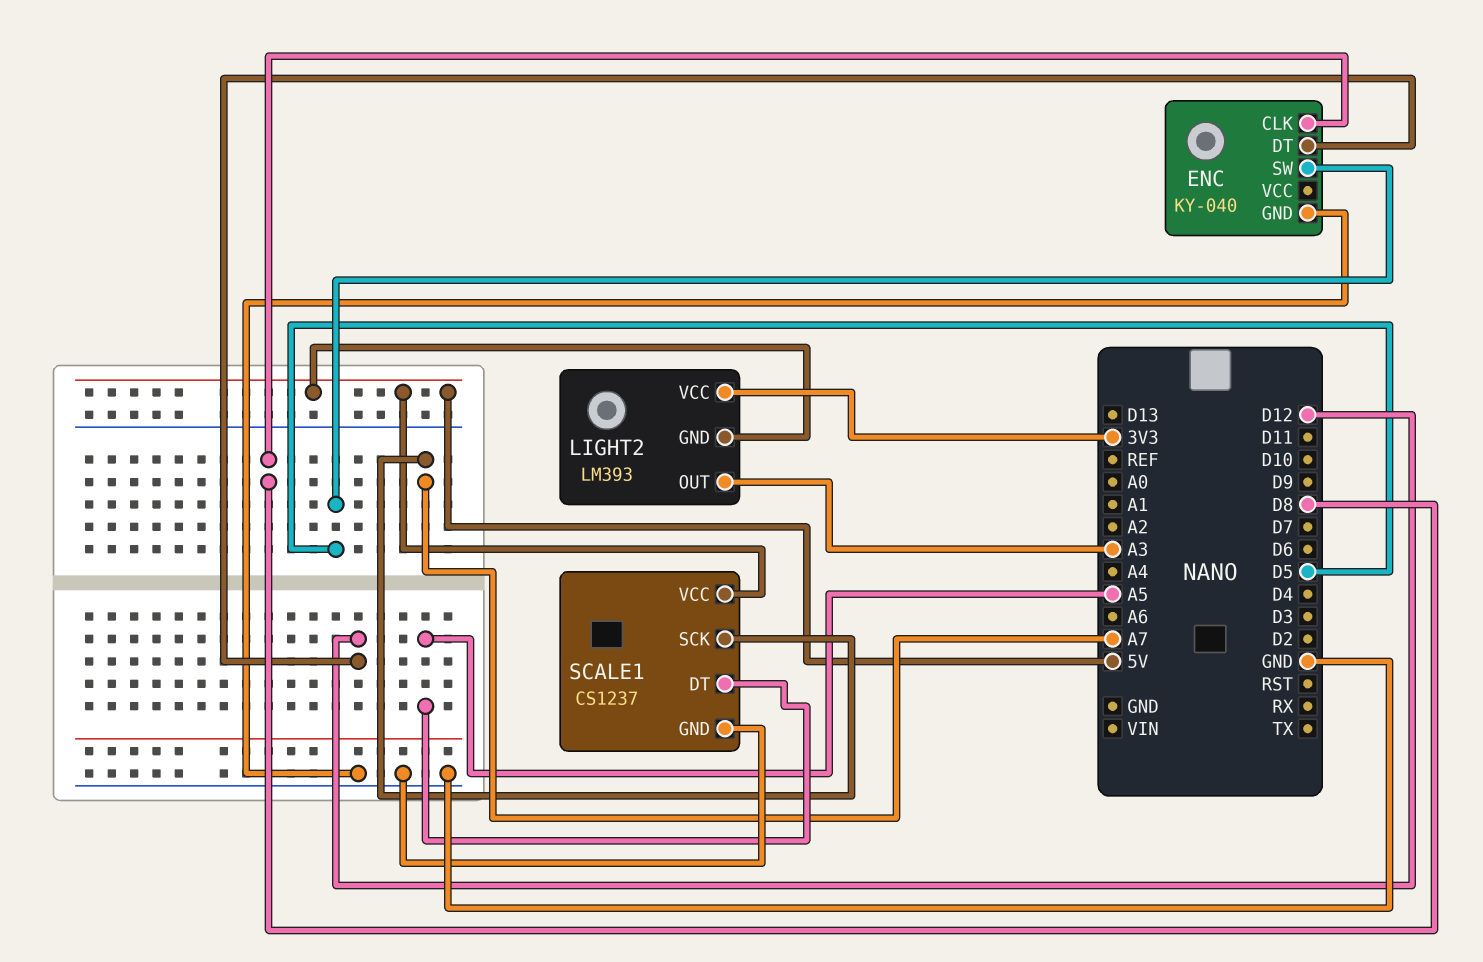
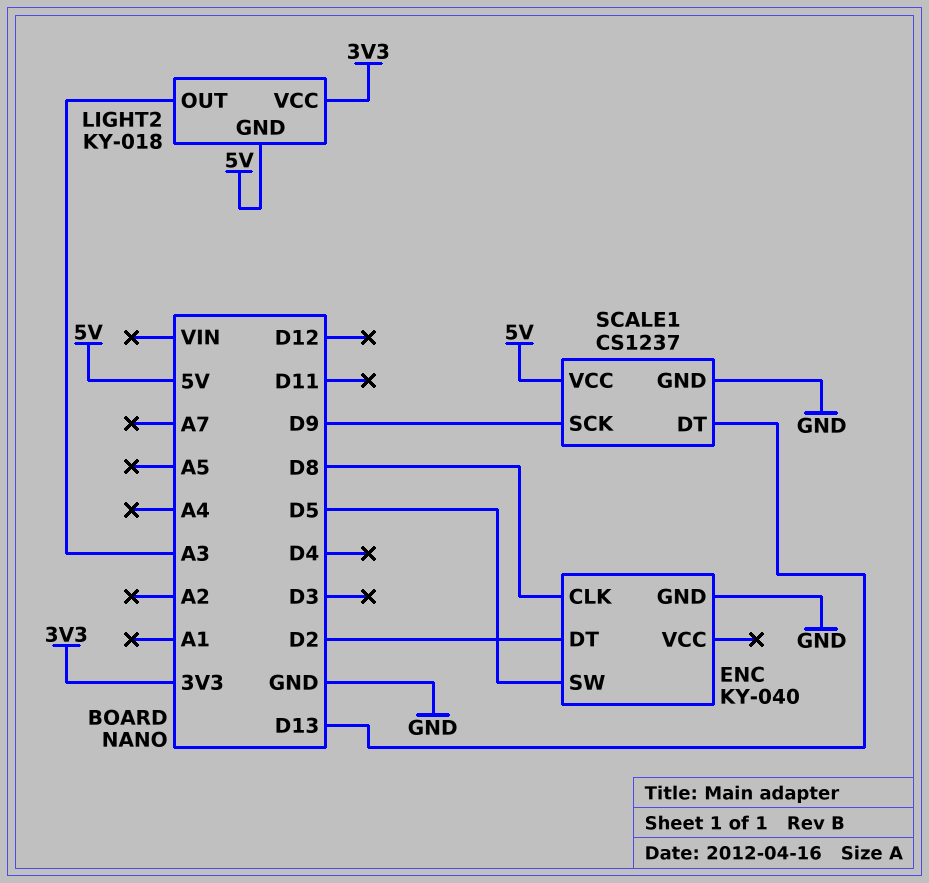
ENC pin DT: D12 -> D2
LIGHT2: LM393 -> KY-018
SCALE1 pin DT: A5 -> D13
SCALE1 pin SCK: A7 -> D9

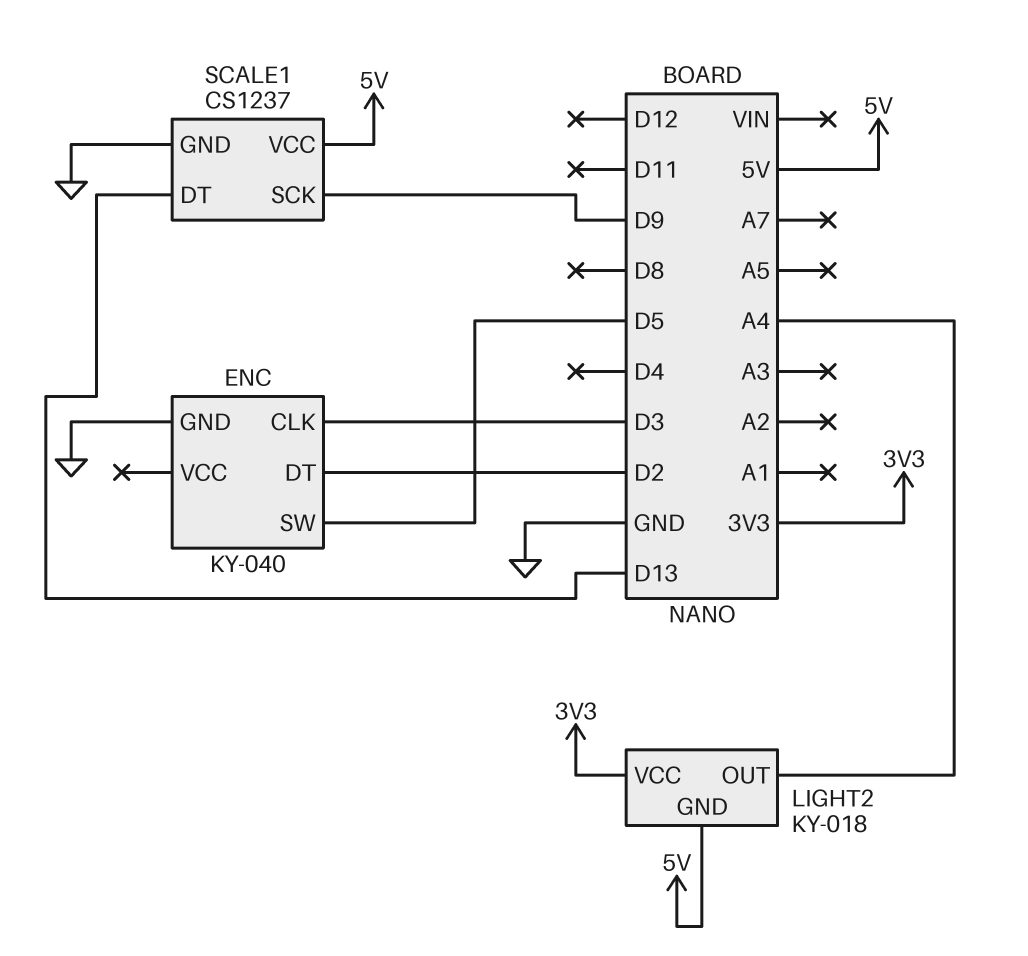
ENC pin CLK: D8 -> D3
LIGHT2 pin OUT: A3 -> A4

